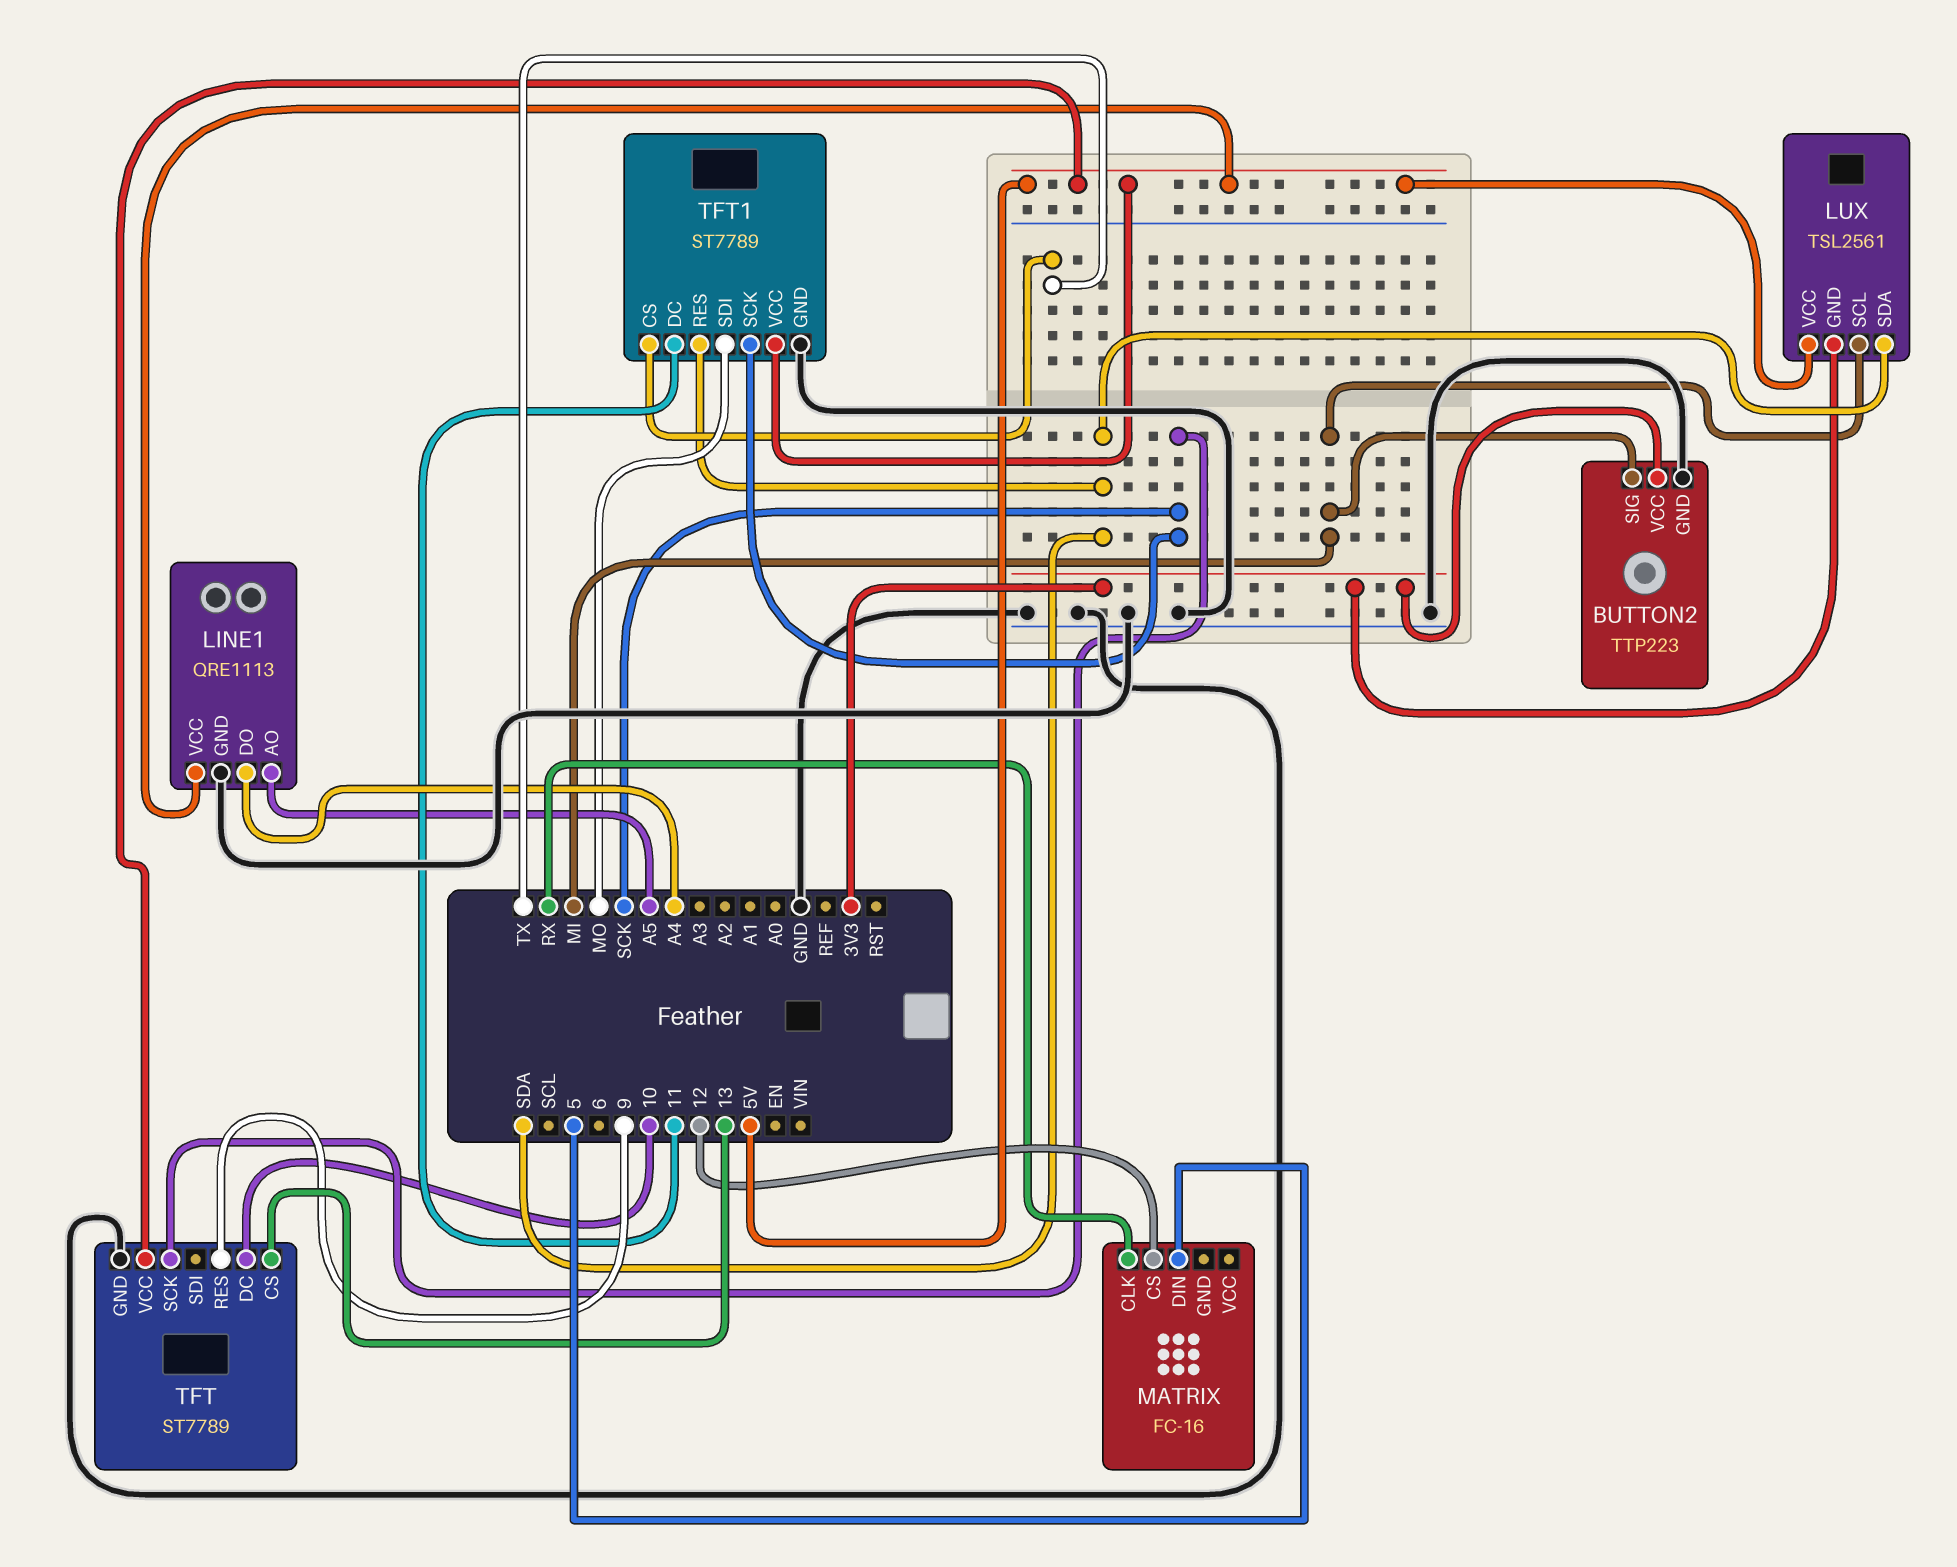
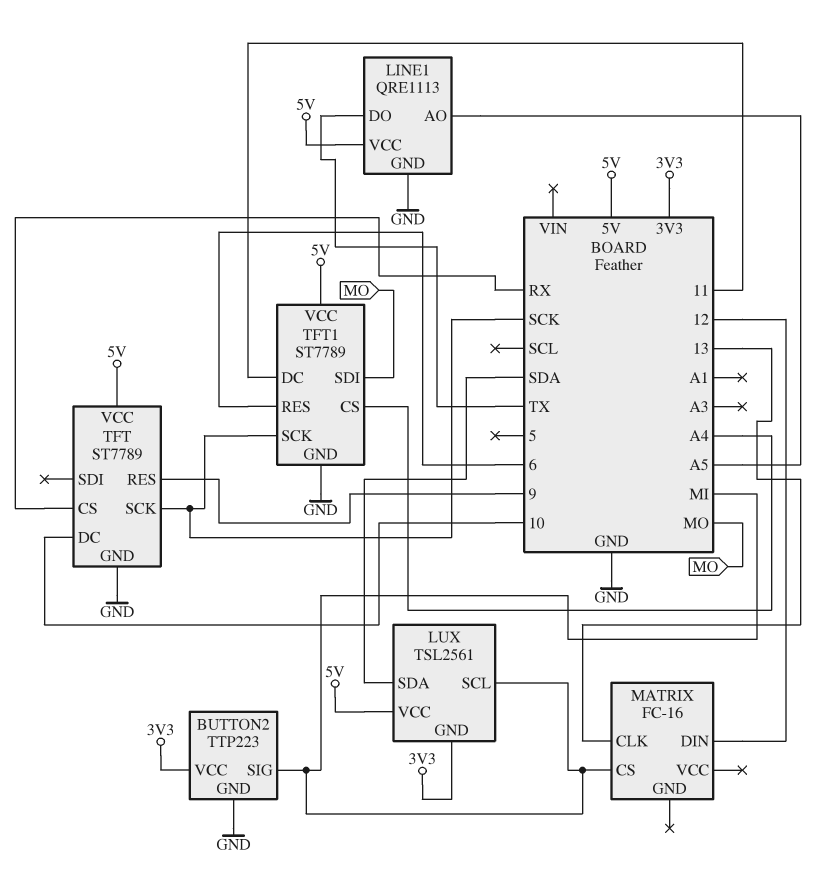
LINE1 pin DO: A4 -> TX
MATRIX pin CLK: RX -> 13
MATRIX pin CS: 12 -> MI
MATRIX pin DIN: 5 -> 12
TFT pin CS: 13 -> RX
TFT1 pin CS: TX -> A4
TFT1 pin RES: SDA -> 6

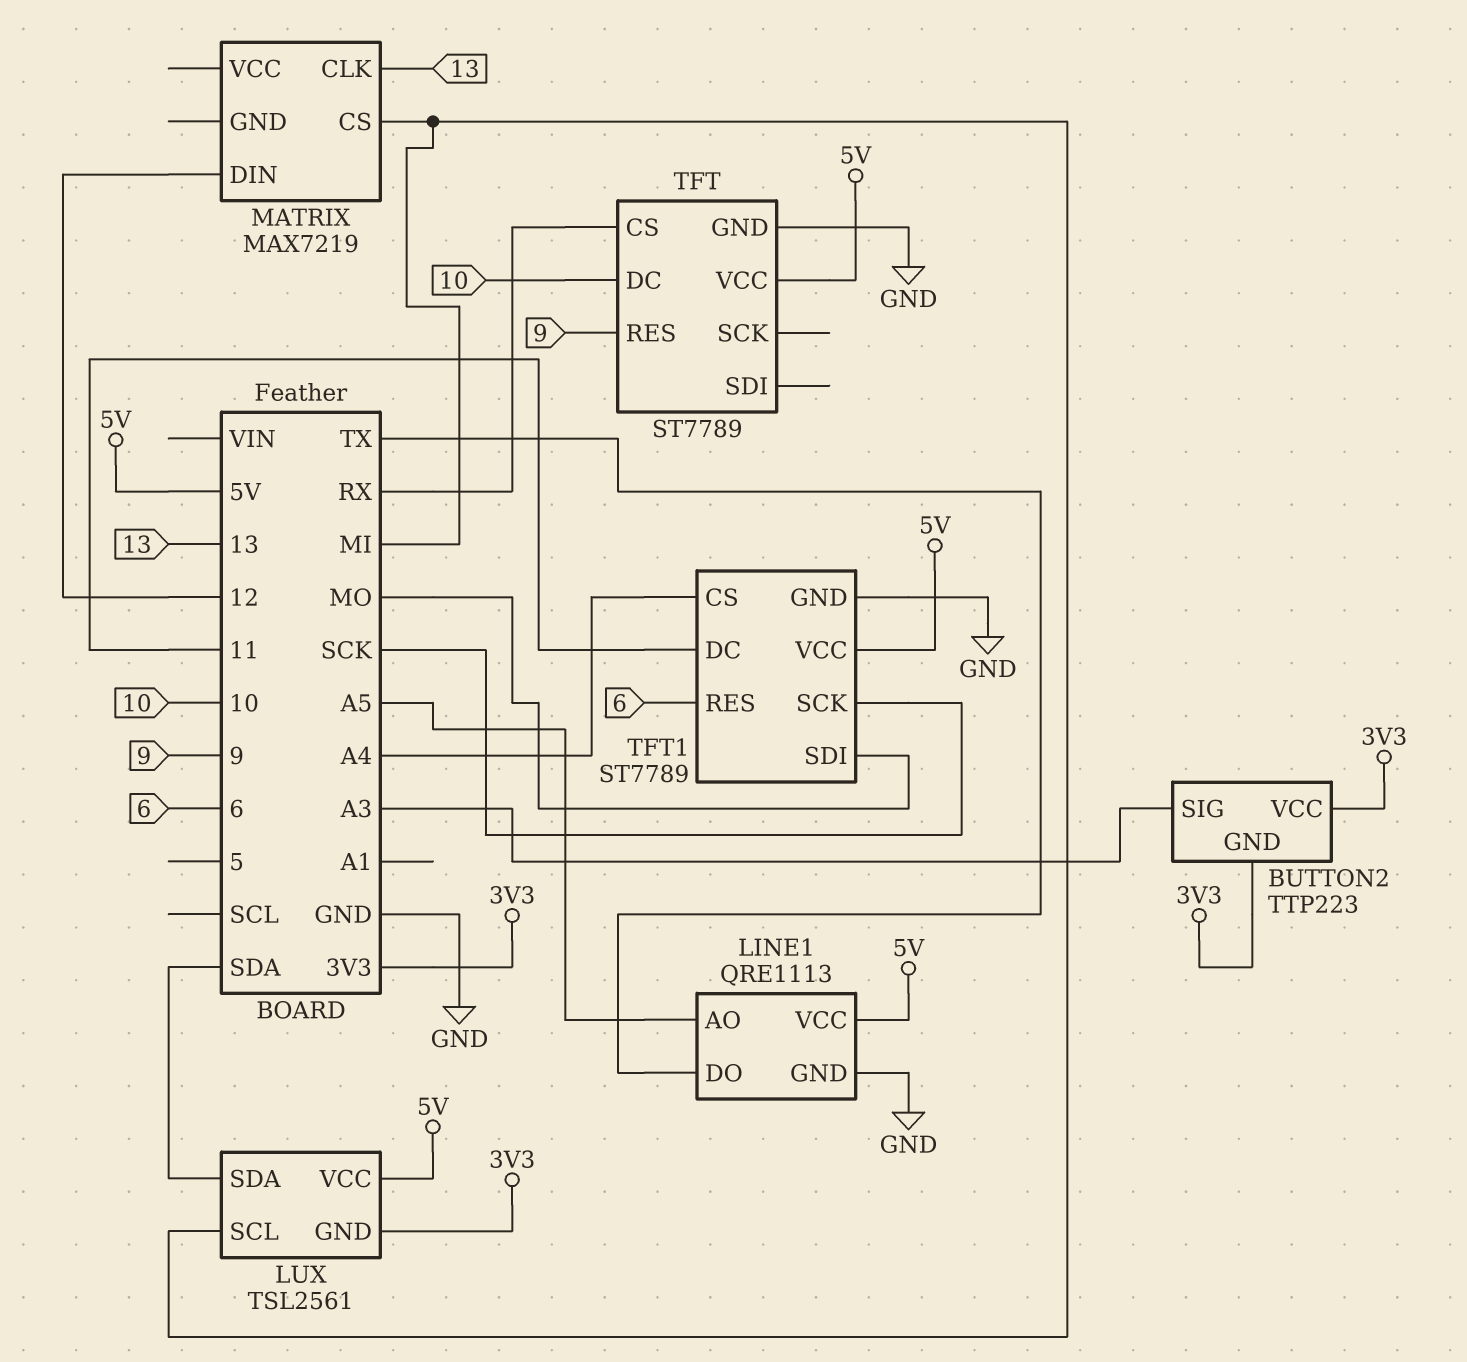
BUTTON2 pin GND: GND -> 3V3
BUTTON2 pin SIG: MI -> A3
MATRIX: FC-16 -> MAX7219
TFT pin SCK: SCK -> none

